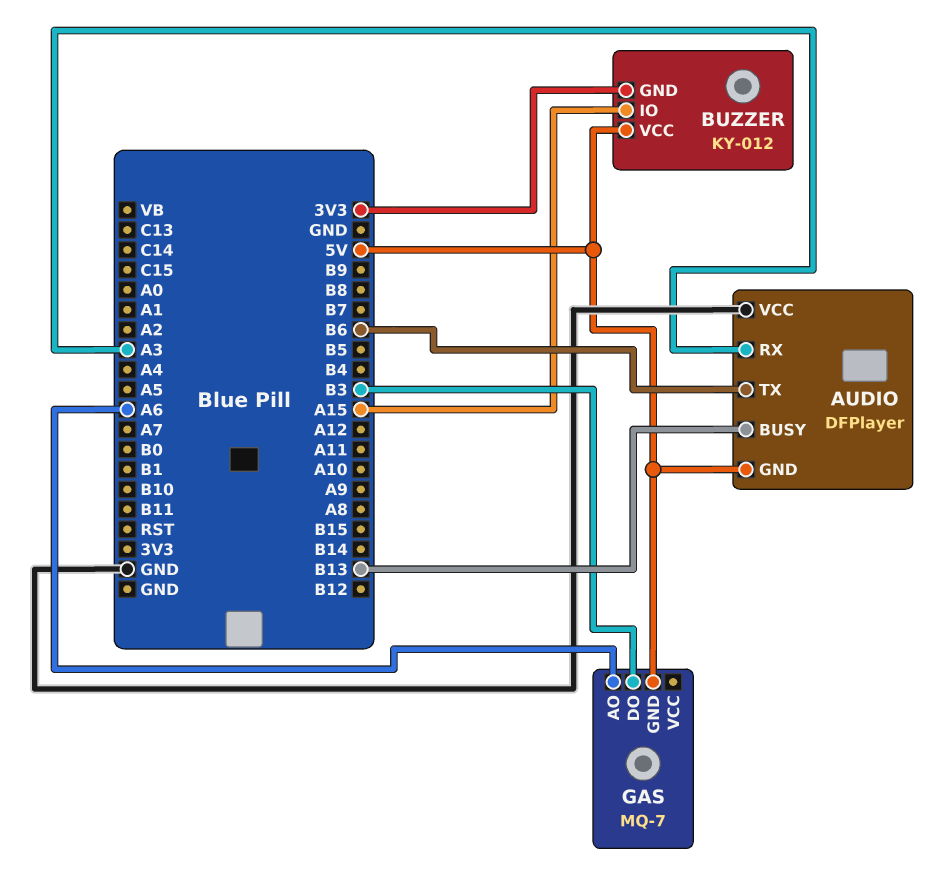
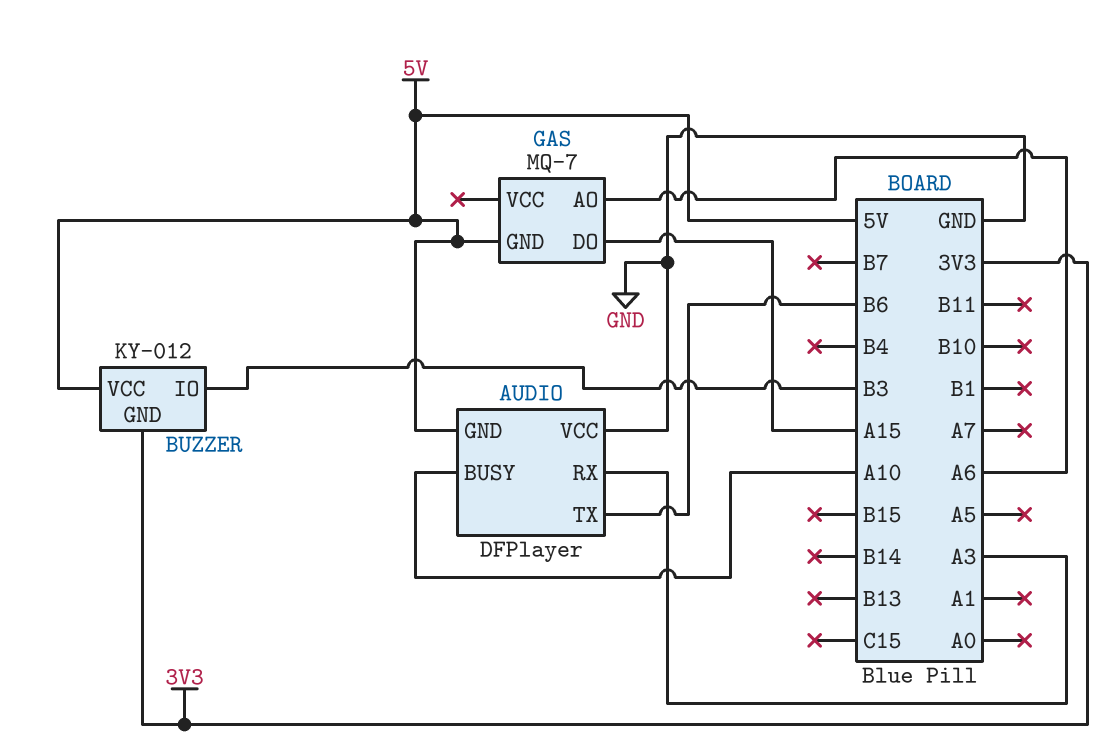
AUDIO pin BUSY: B13 -> A10
BUZZER pin IO: A15 -> B3
GAS pin DO: B3 -> A15

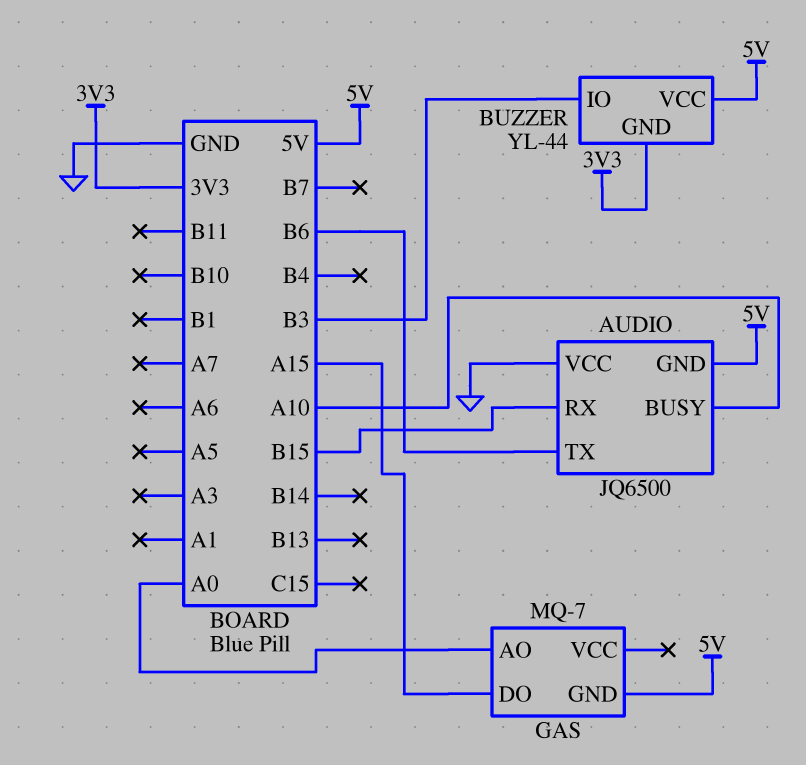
AUDIO: DFPlayer -> JQ6500
AUDIO pin RX: A3 -> B15
BUZZER: KY-012 -> YL-44
GAS pin AO: A6 -> A0

